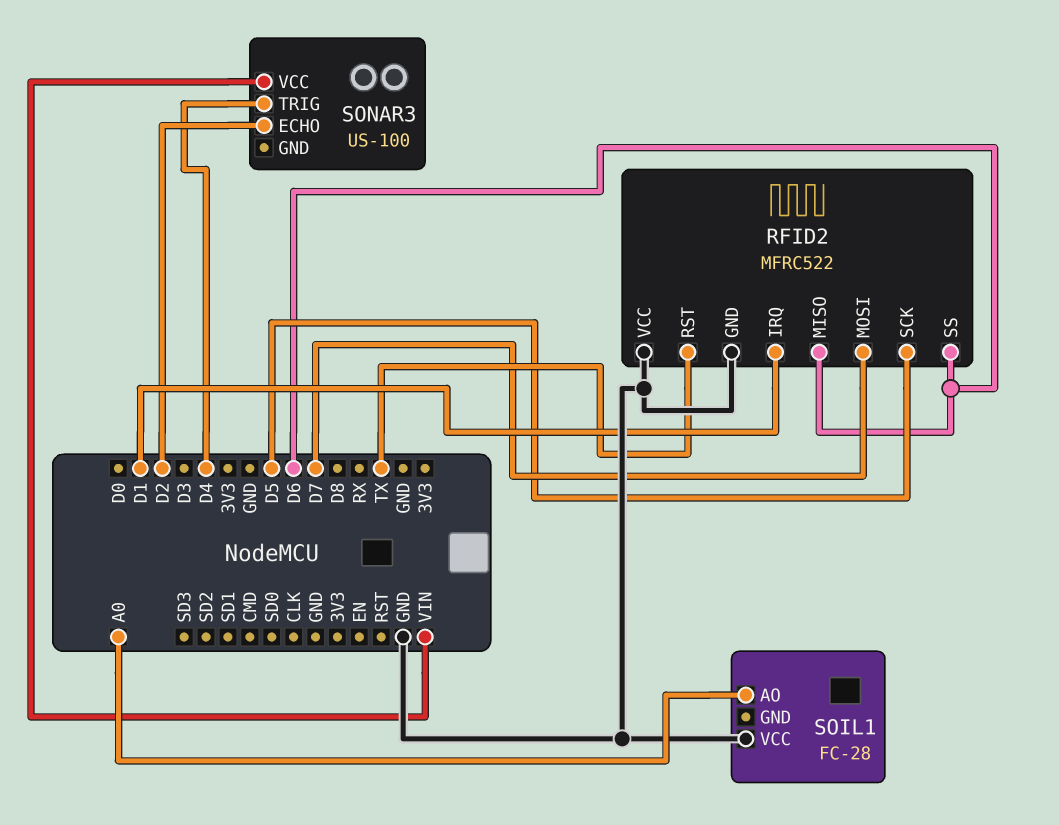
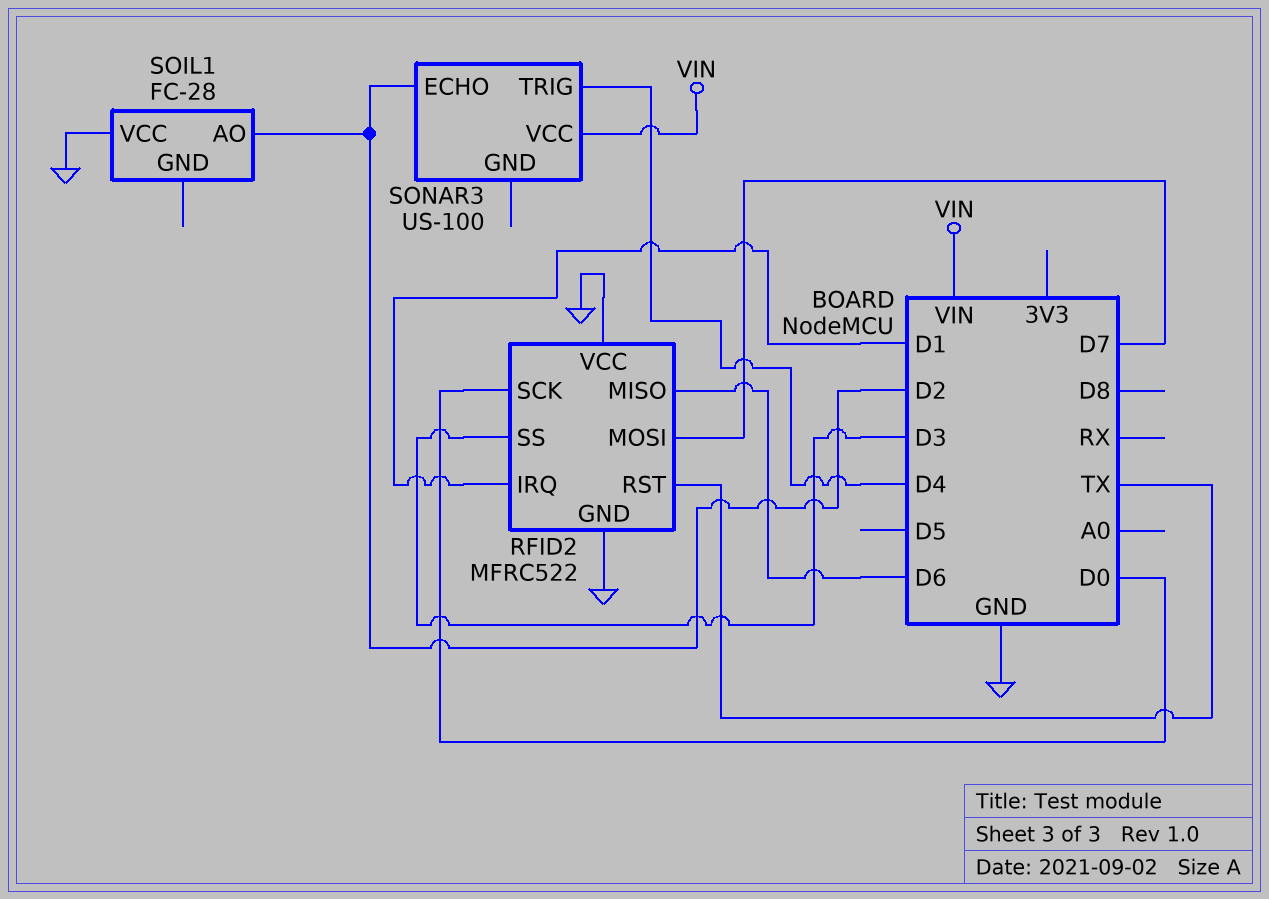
RFID2 pin SCK: D5 -> D0
RFID2 pin SS: D6 -> D3
SOIL1 pin AO: A0 -> D2

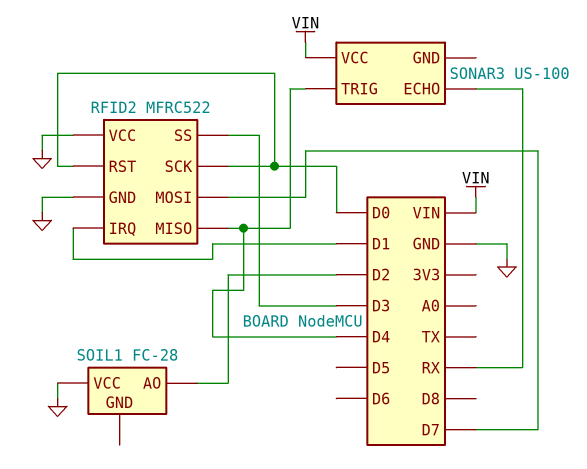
RFID2 pin MISO: D6 -> D4
RFID2 pin RST: TX -> D0
SONAR3 pin ECHO: D2 -> RX

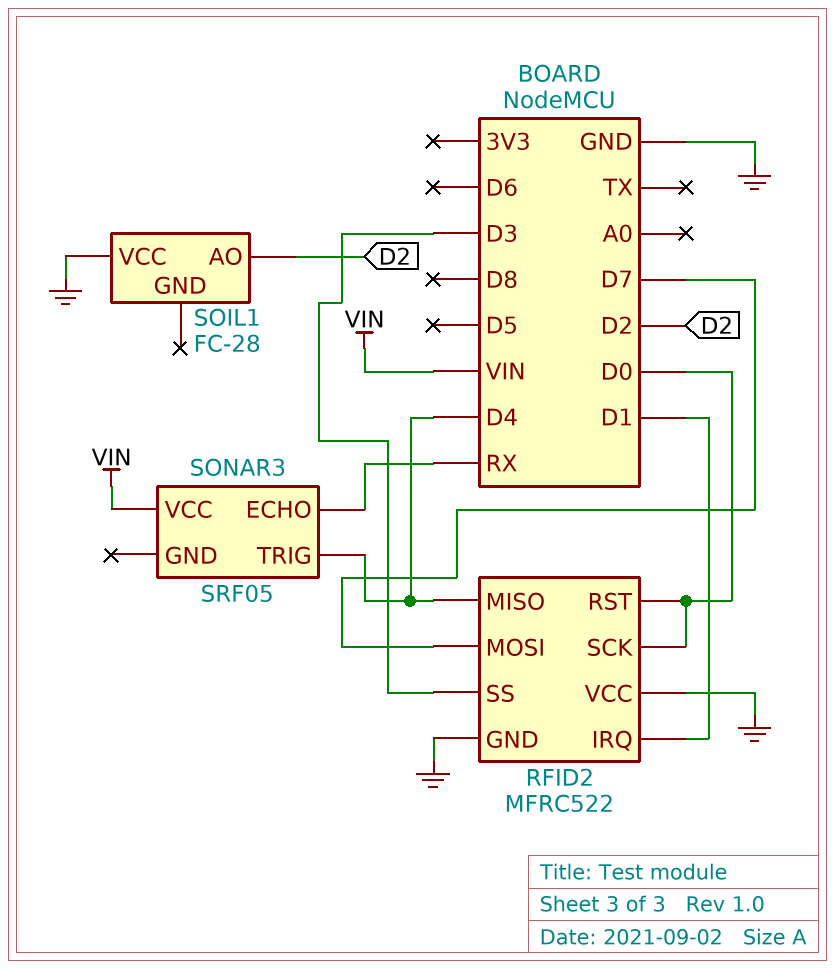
SONAR3: US-100 -> SRF05

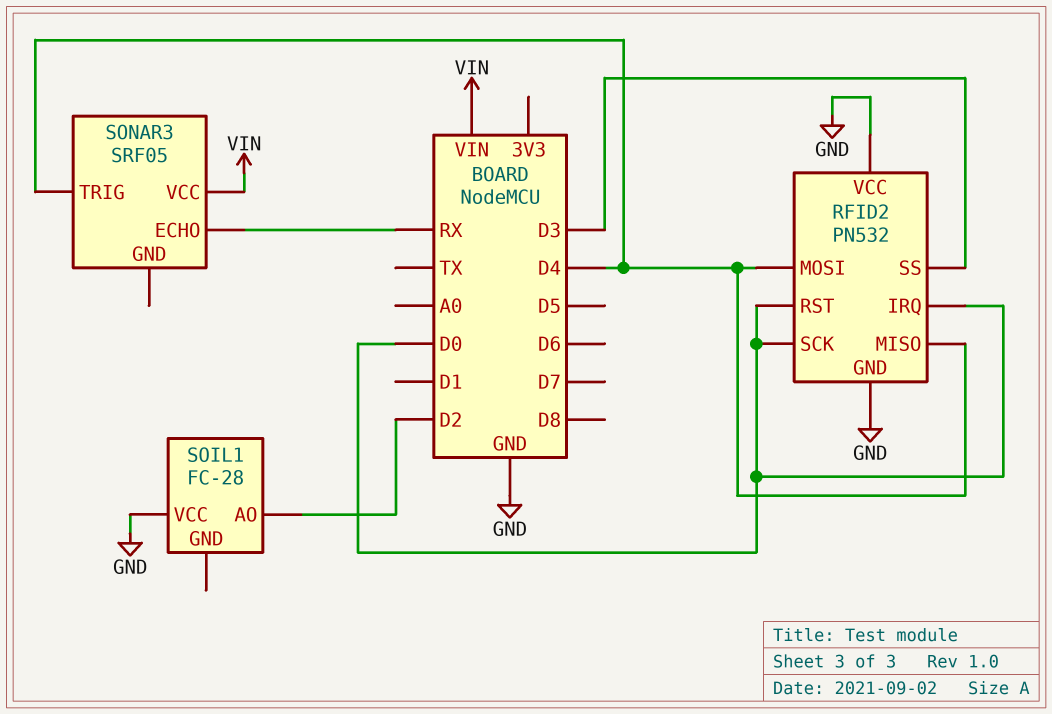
RFID2: MFRC522 -> PN532
RFID2 pin IRQ: D1 -> D0
RFID2 pin MOSI: D7 -> D4

